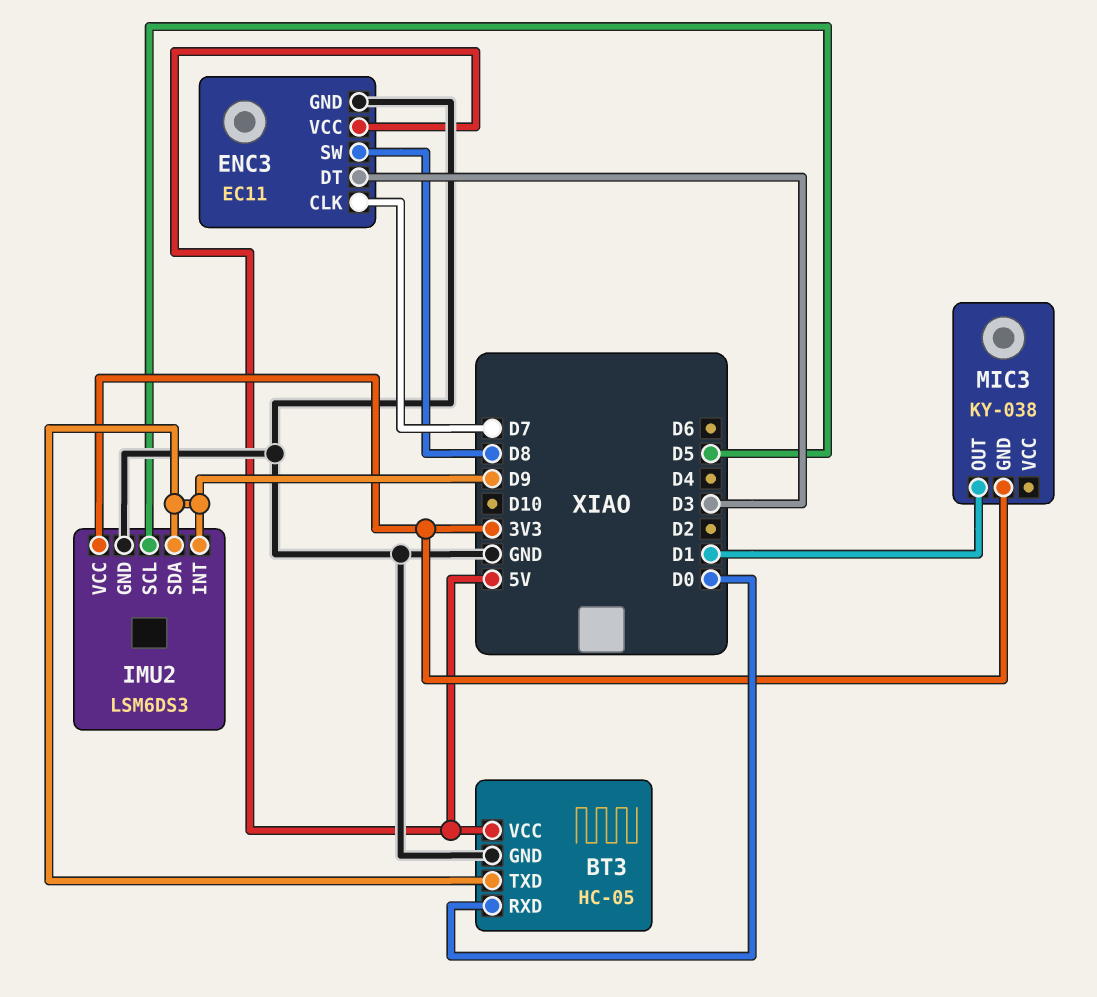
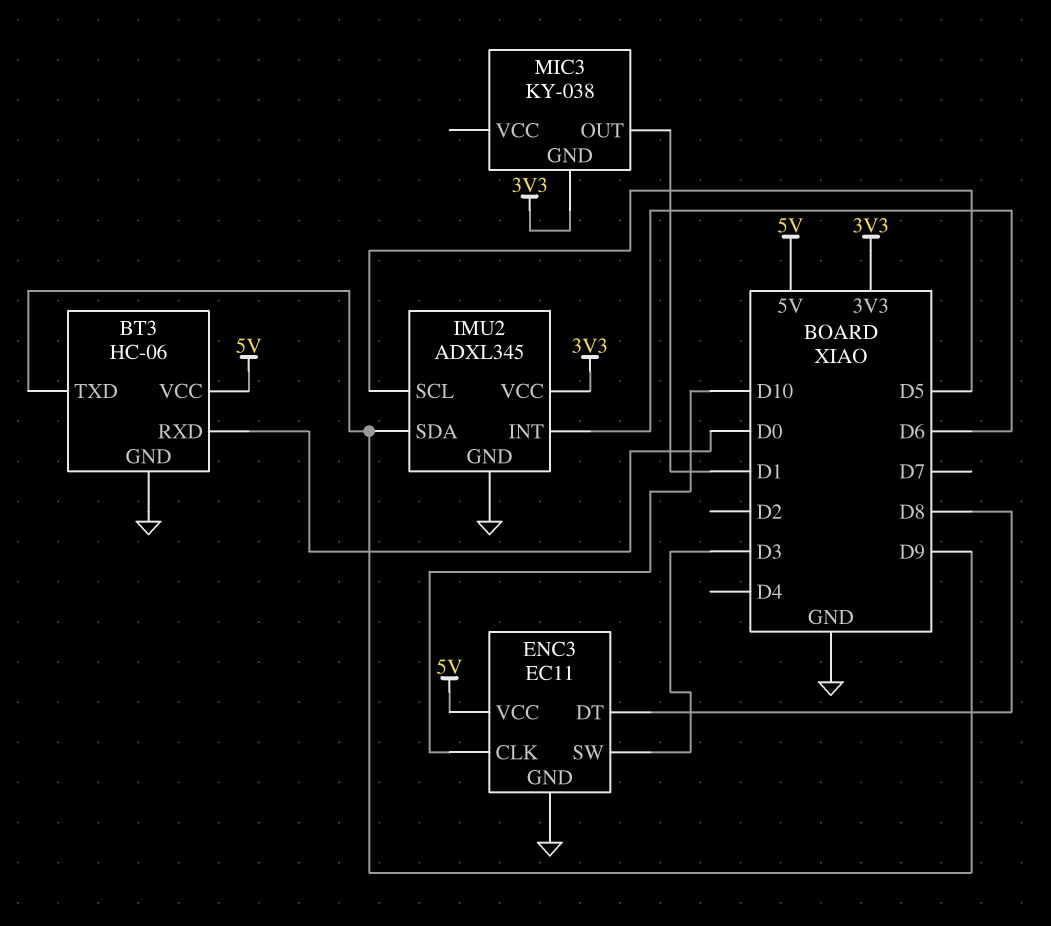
BT3: HC-05 -> HC-06
ENC3 pin CLK: D7 -> D10
ENC3 pin DT: D3 -> D8
ENC3 pin SW: D8 -> D3
IMU2: LSM6DS3 -> ADXL345
IMU2 pin INT: D9 -> D6

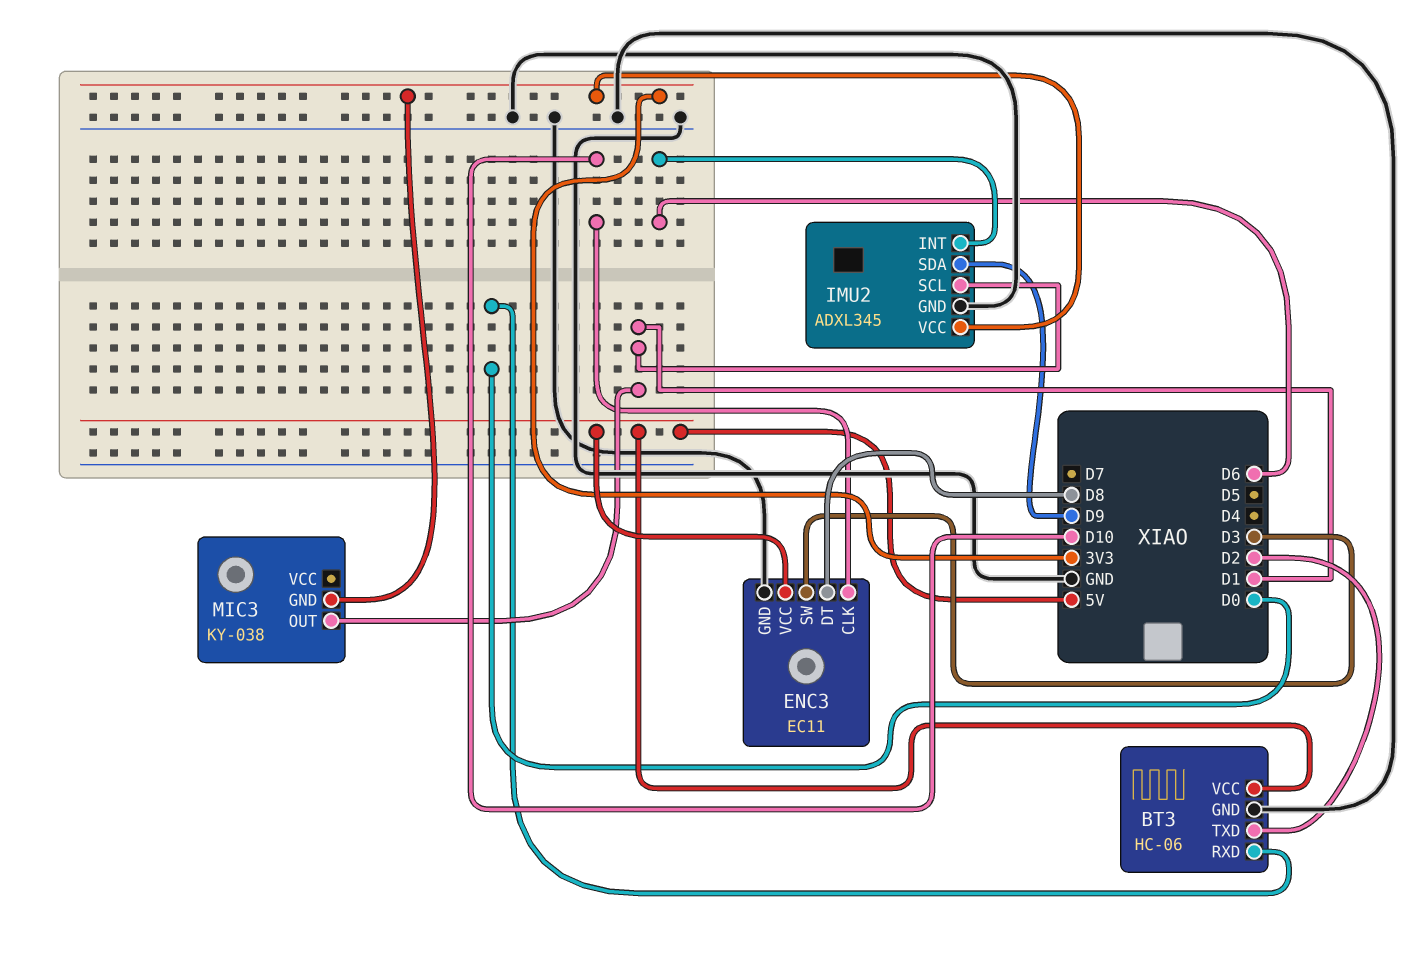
BT3 pin TXD: D9 -> D2
IMU2 pin SCL: D5 -> D1

